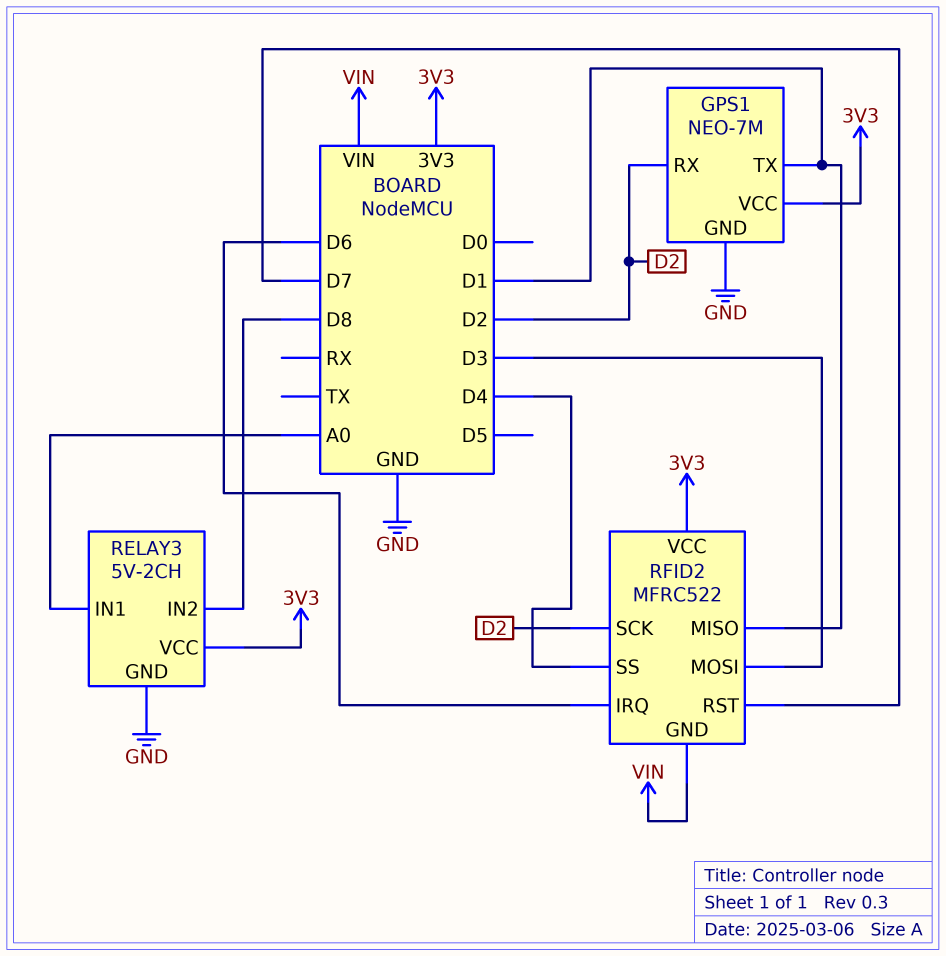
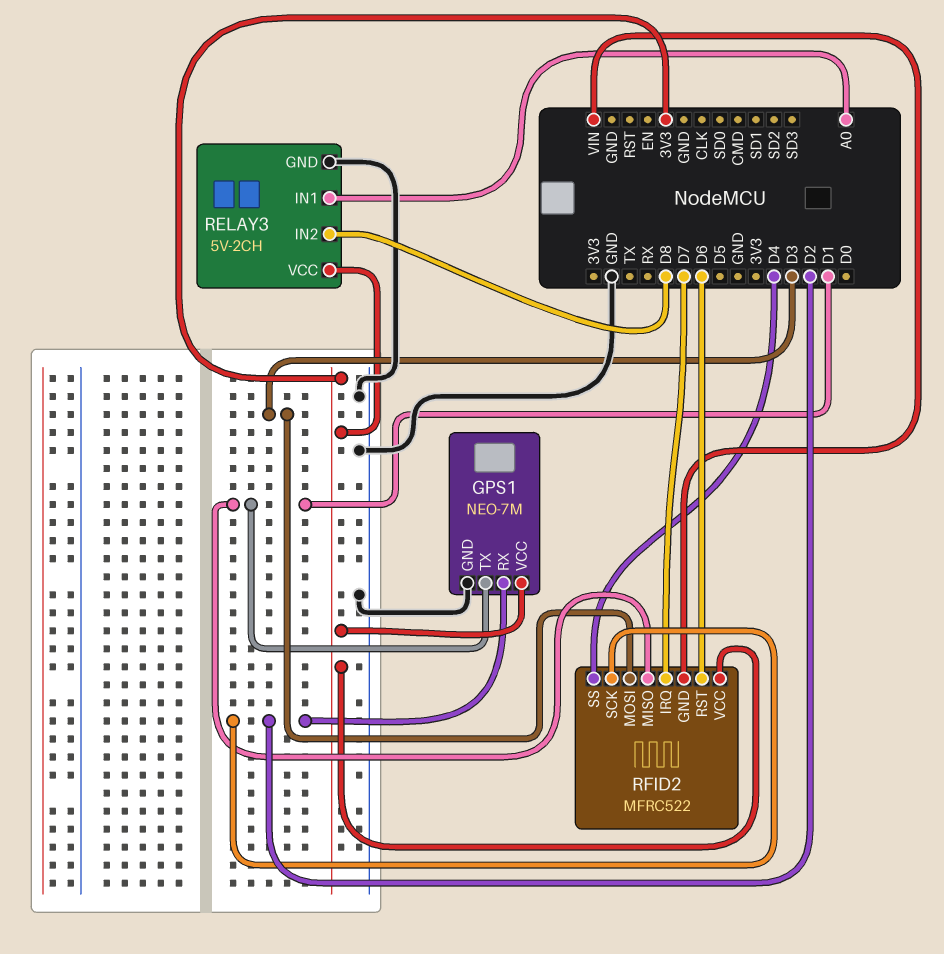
RFID2 pin IRQ: D6 -> D7
RFID2 pin RST: D7 -> D6

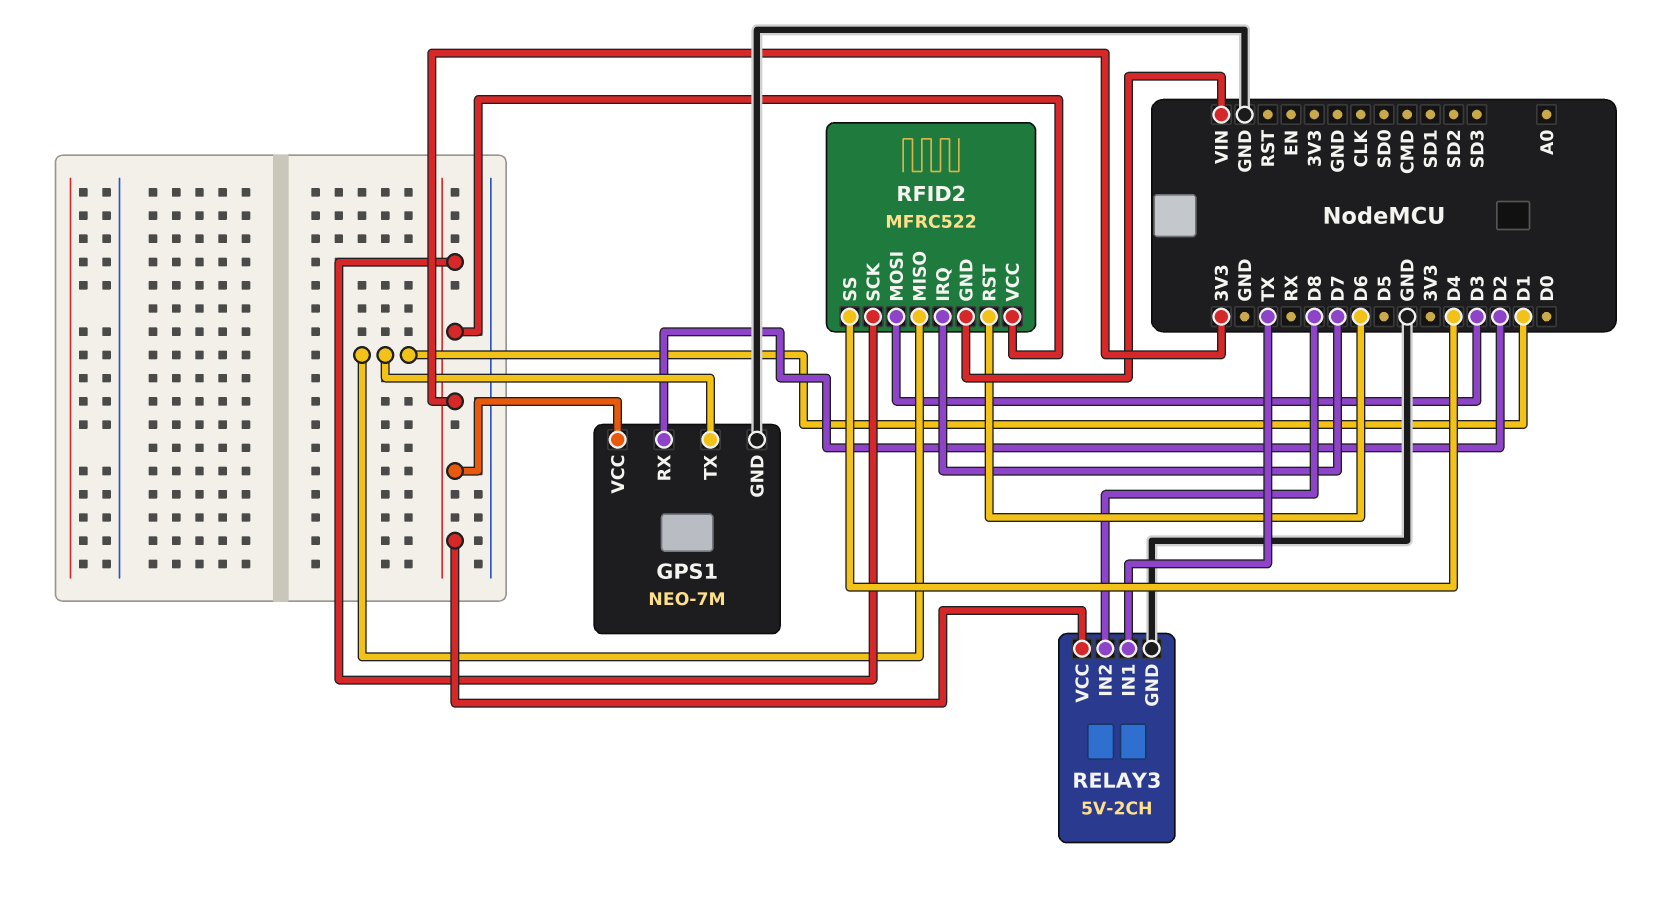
RELAY3 pin IN1: A0 -> TX
RFID2 pin SCK: D2 -> 3V3

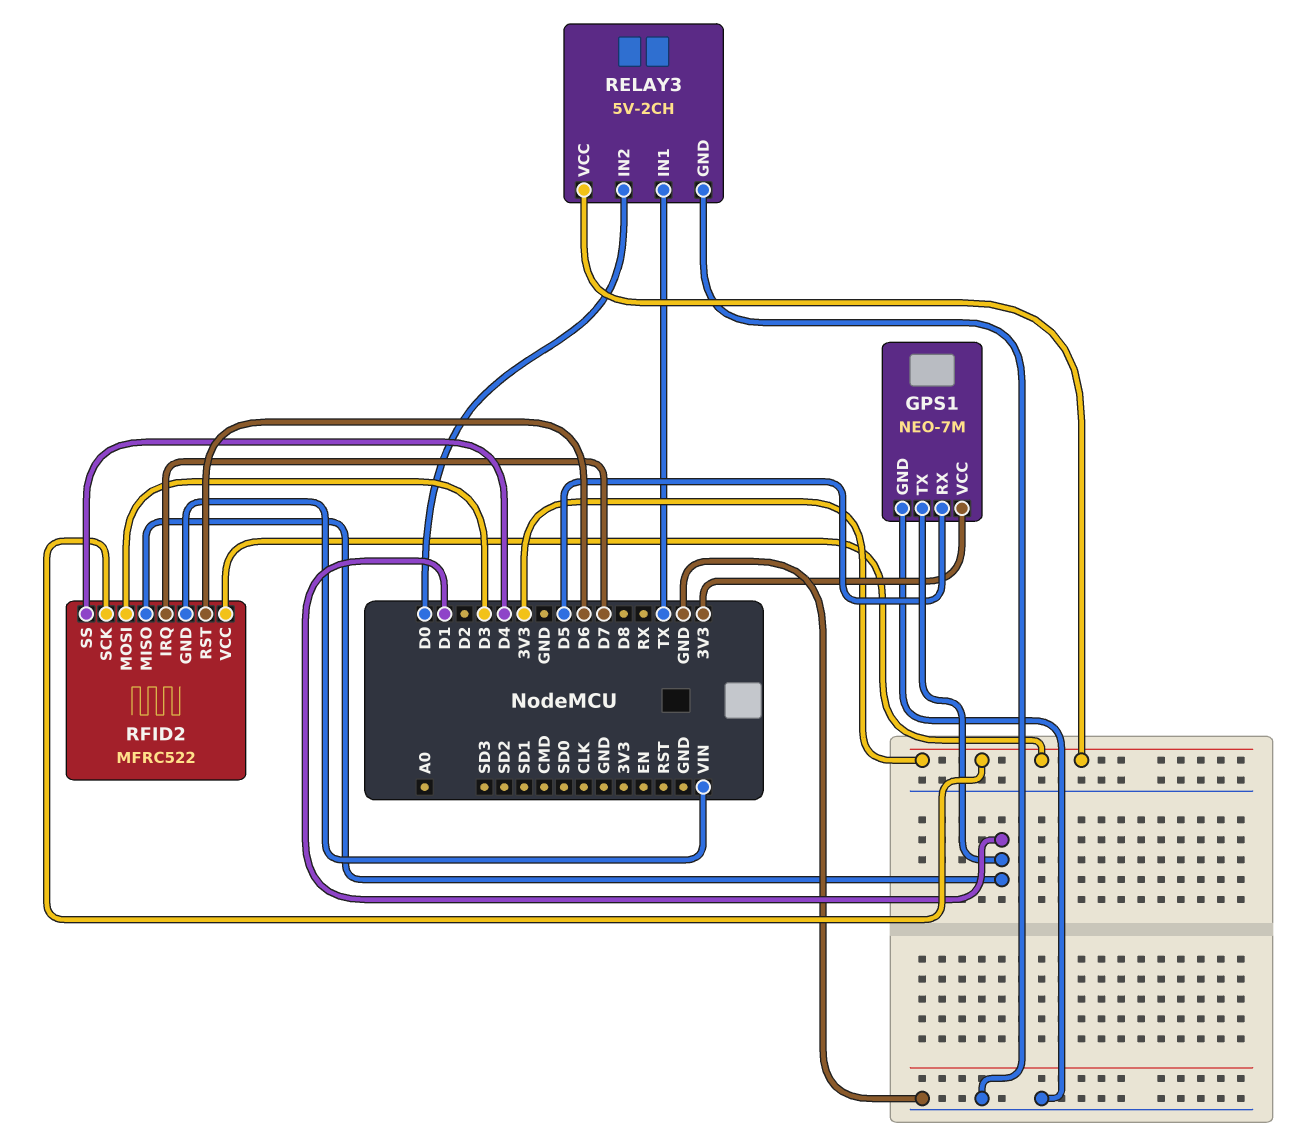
GPS1 pin RX: D2 -> D5
RELAY3 pin IN2: D8 -> D0

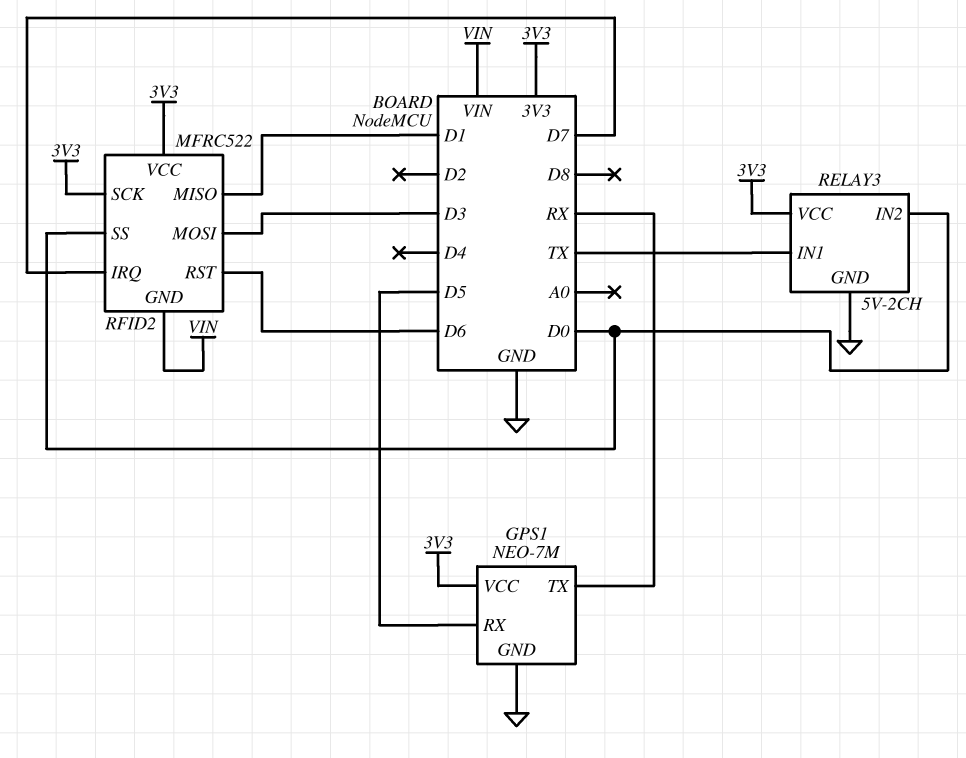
GPS1 pin TX: D1 -> RX
RFID2 pin SS: D4 -> D0

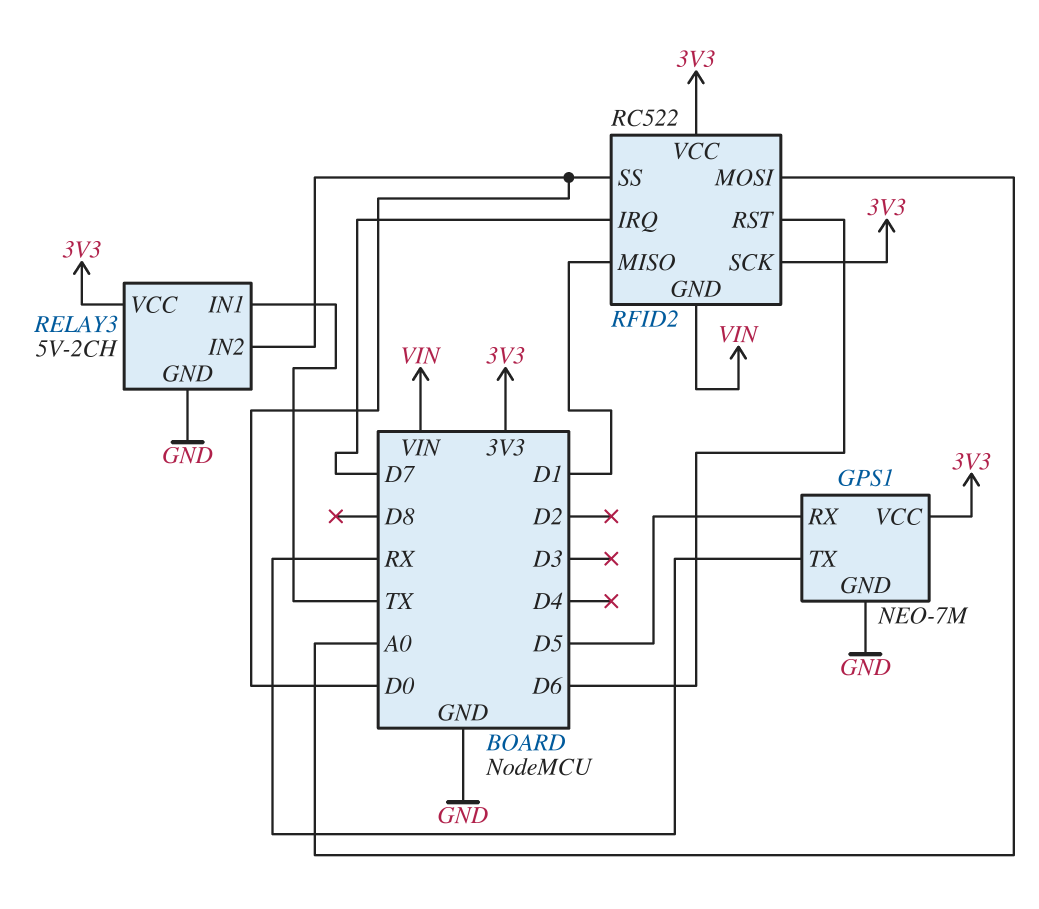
RFID2: MFRC522 -> RC522
RFID2 pin MOSI: D3 -> A0

